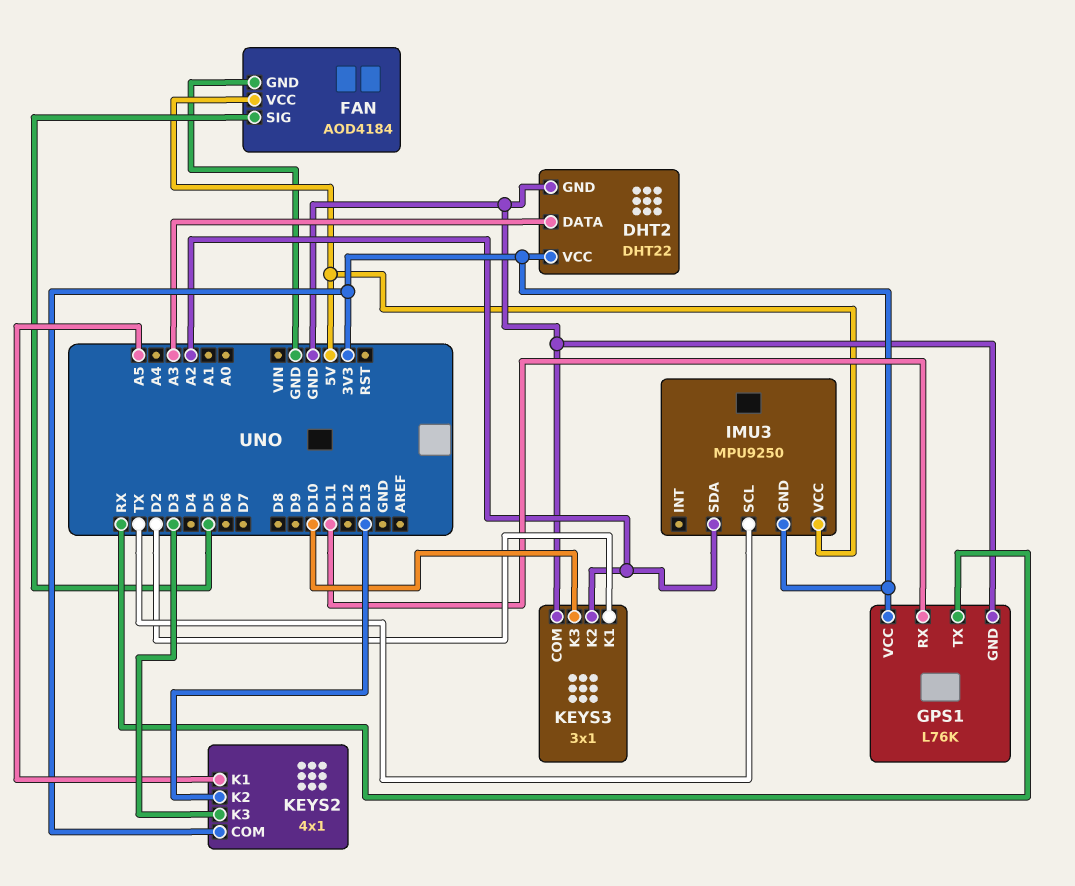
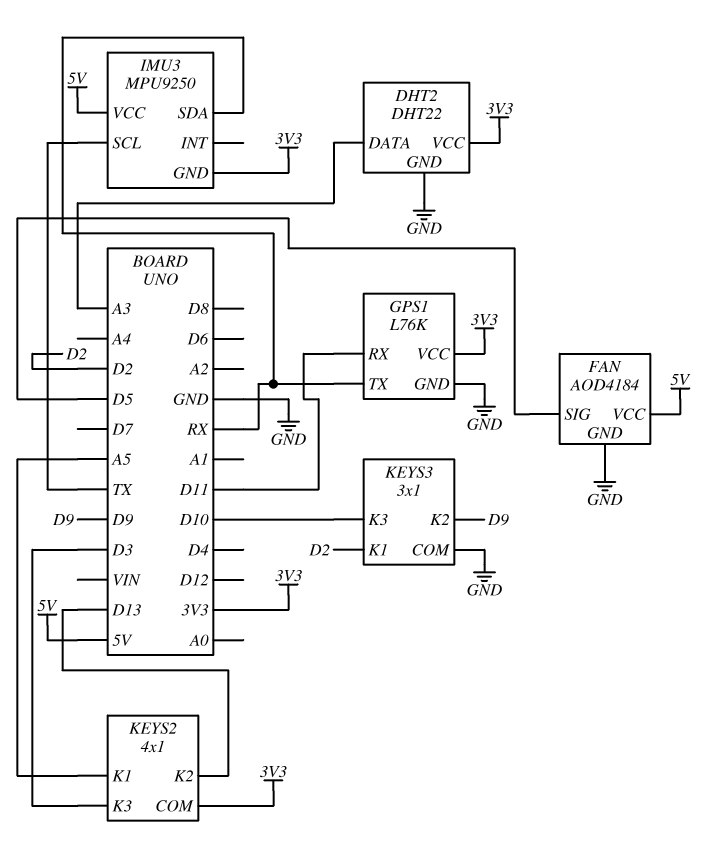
IMU3 pin SDA: A2 -> RX
KEYS3 pin K2: A2 -> D9

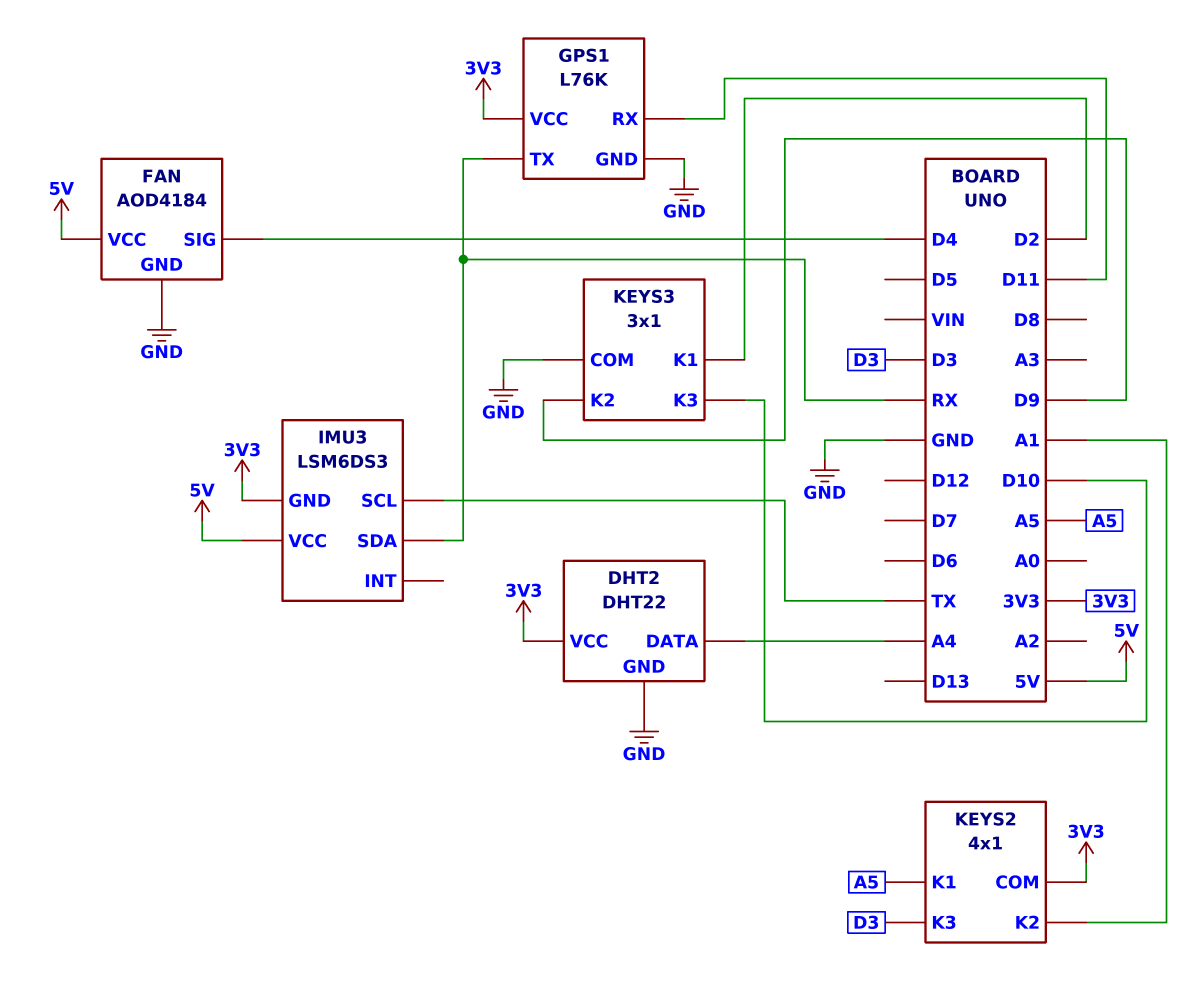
DHT2 pin DATA: A3 -> A4
FAN pin SIG: D5 -> D4
IMU3: MPU9250 -> LSM6DS3
KEYS2 pin K2: D13 -> A1

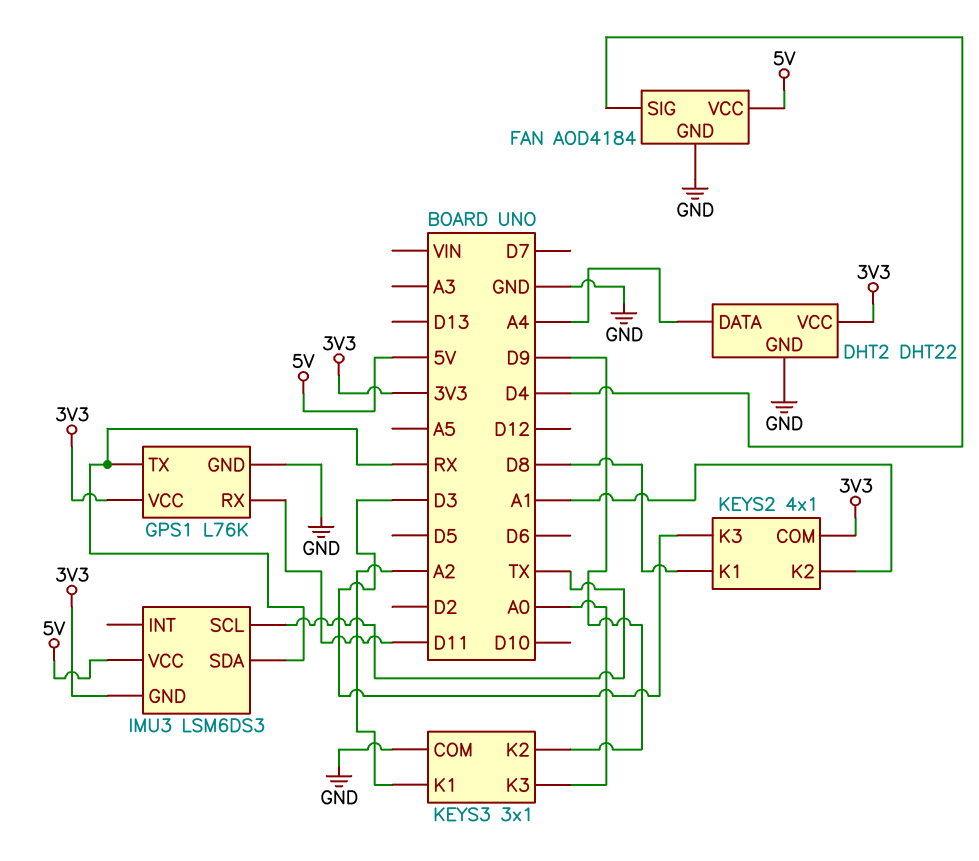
KEYS2 pin K1: A5 -> D8
KEYS3 pin K1: D2 -> A2
KEYS3 pin K3: D10 -> A0

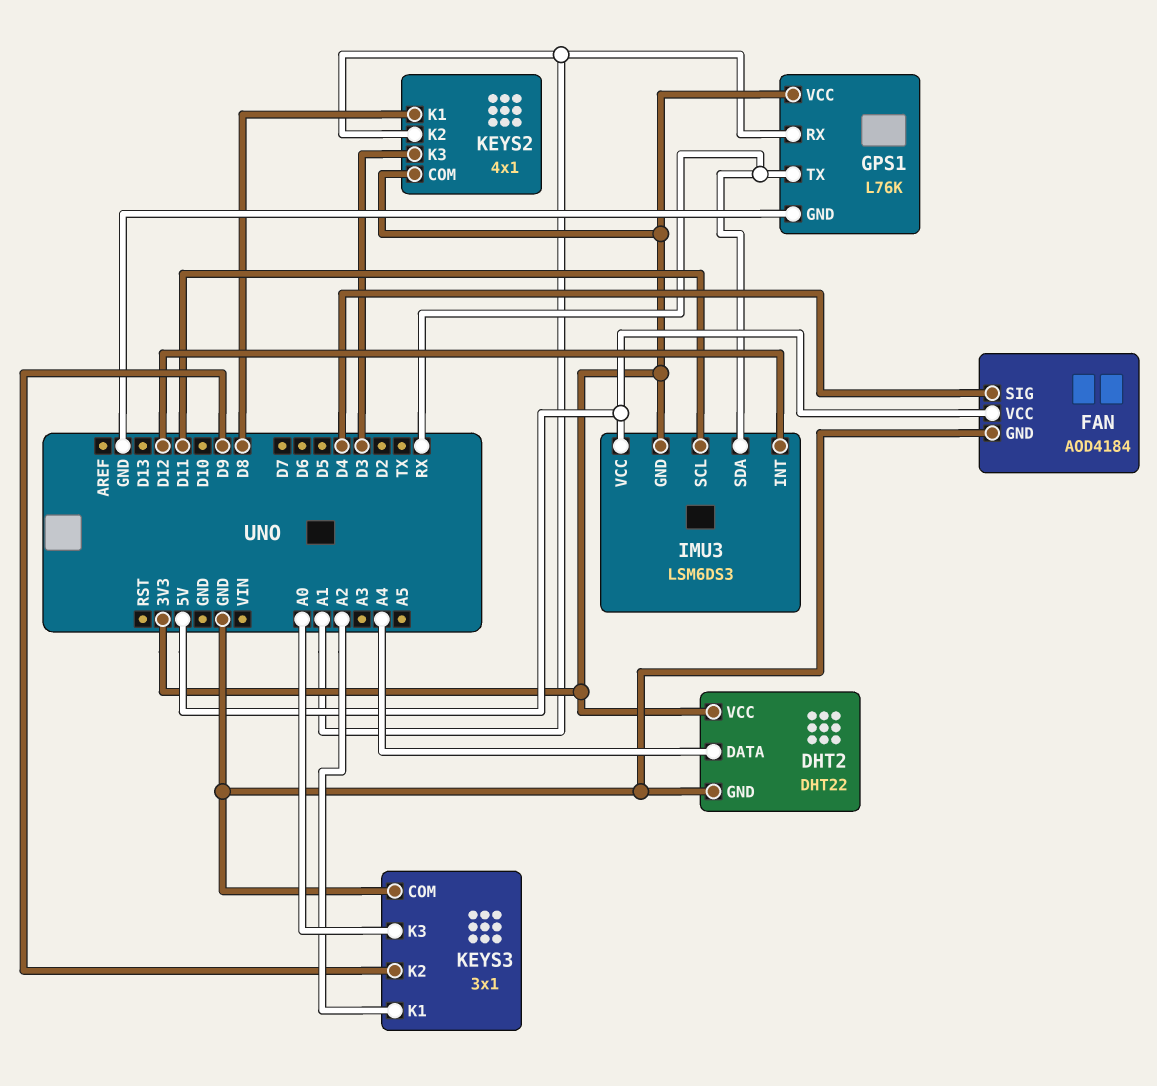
GPS1 pin RX: D11 -> A1
IMU3 pin INT: none -> D12
IMU3 pin SCL: TX -> D11

